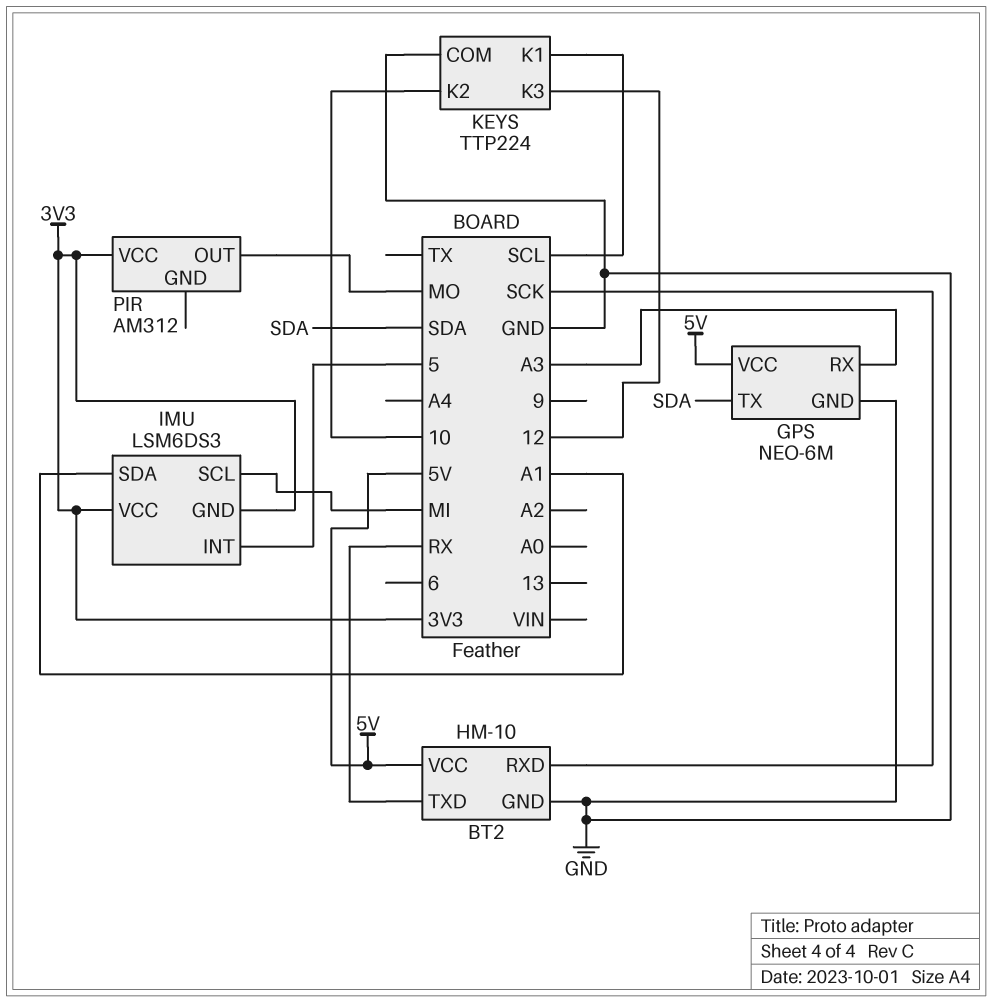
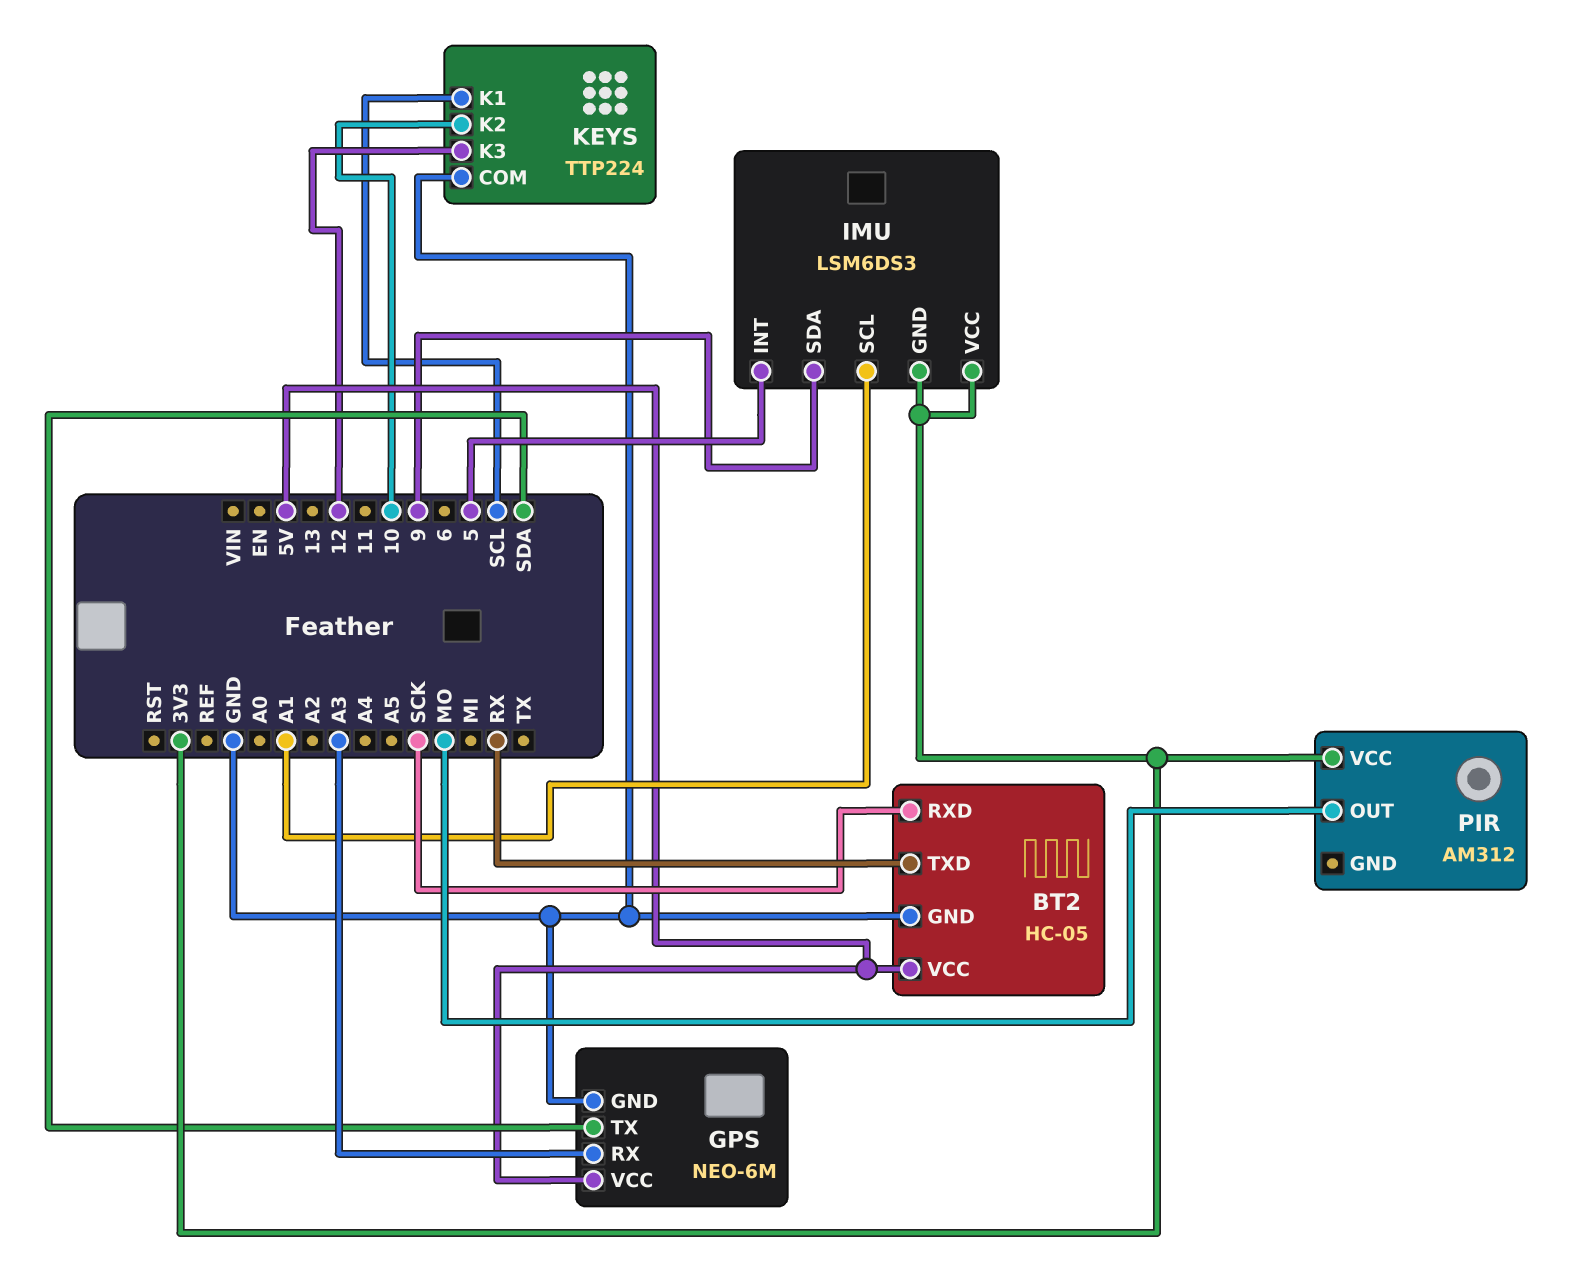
BT2: HM-10 -> HC-05
IMU pin SCL: MI -> A1
IMU pin SDA: A1 -> 9

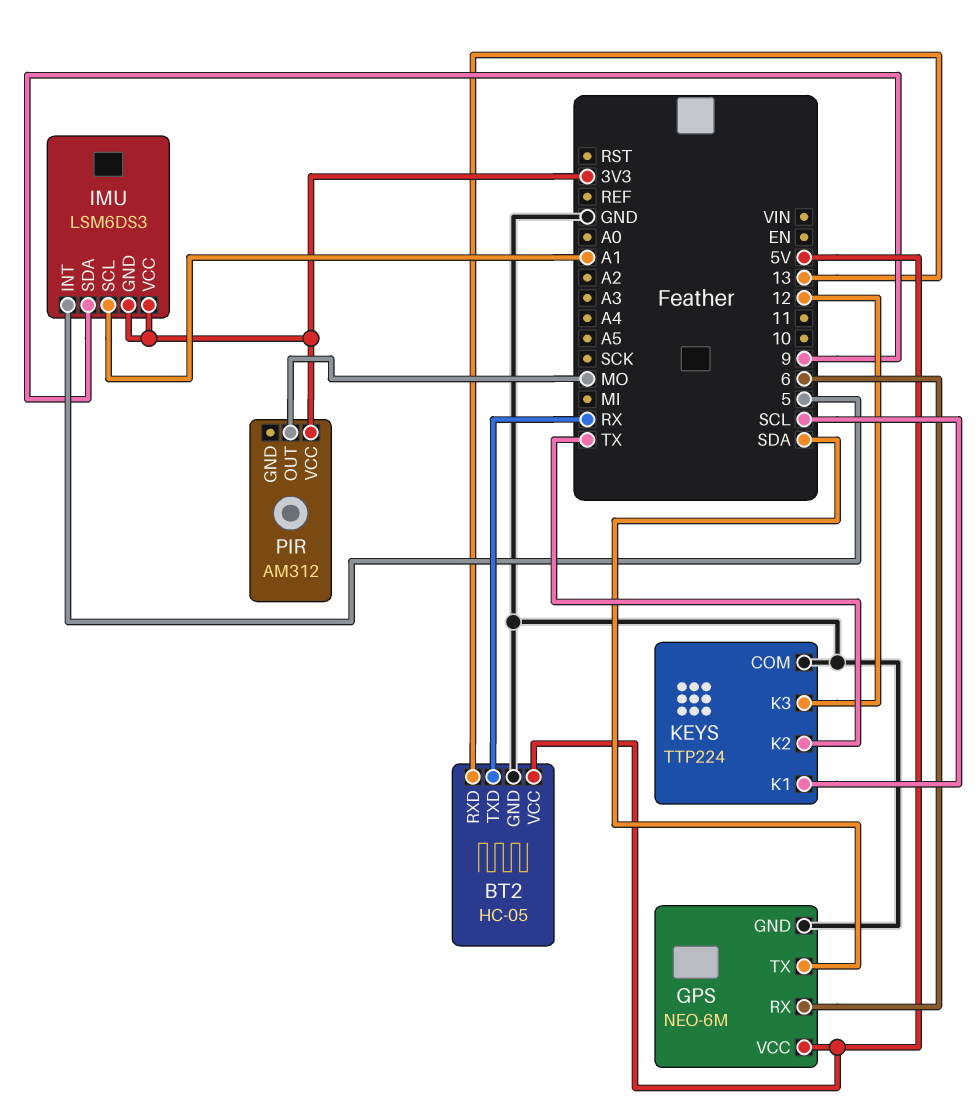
BT2 pin RXD: SCK -> 13
GPS pin RX: A3 -> 6
KEYS pin K2: 10 -> TX

